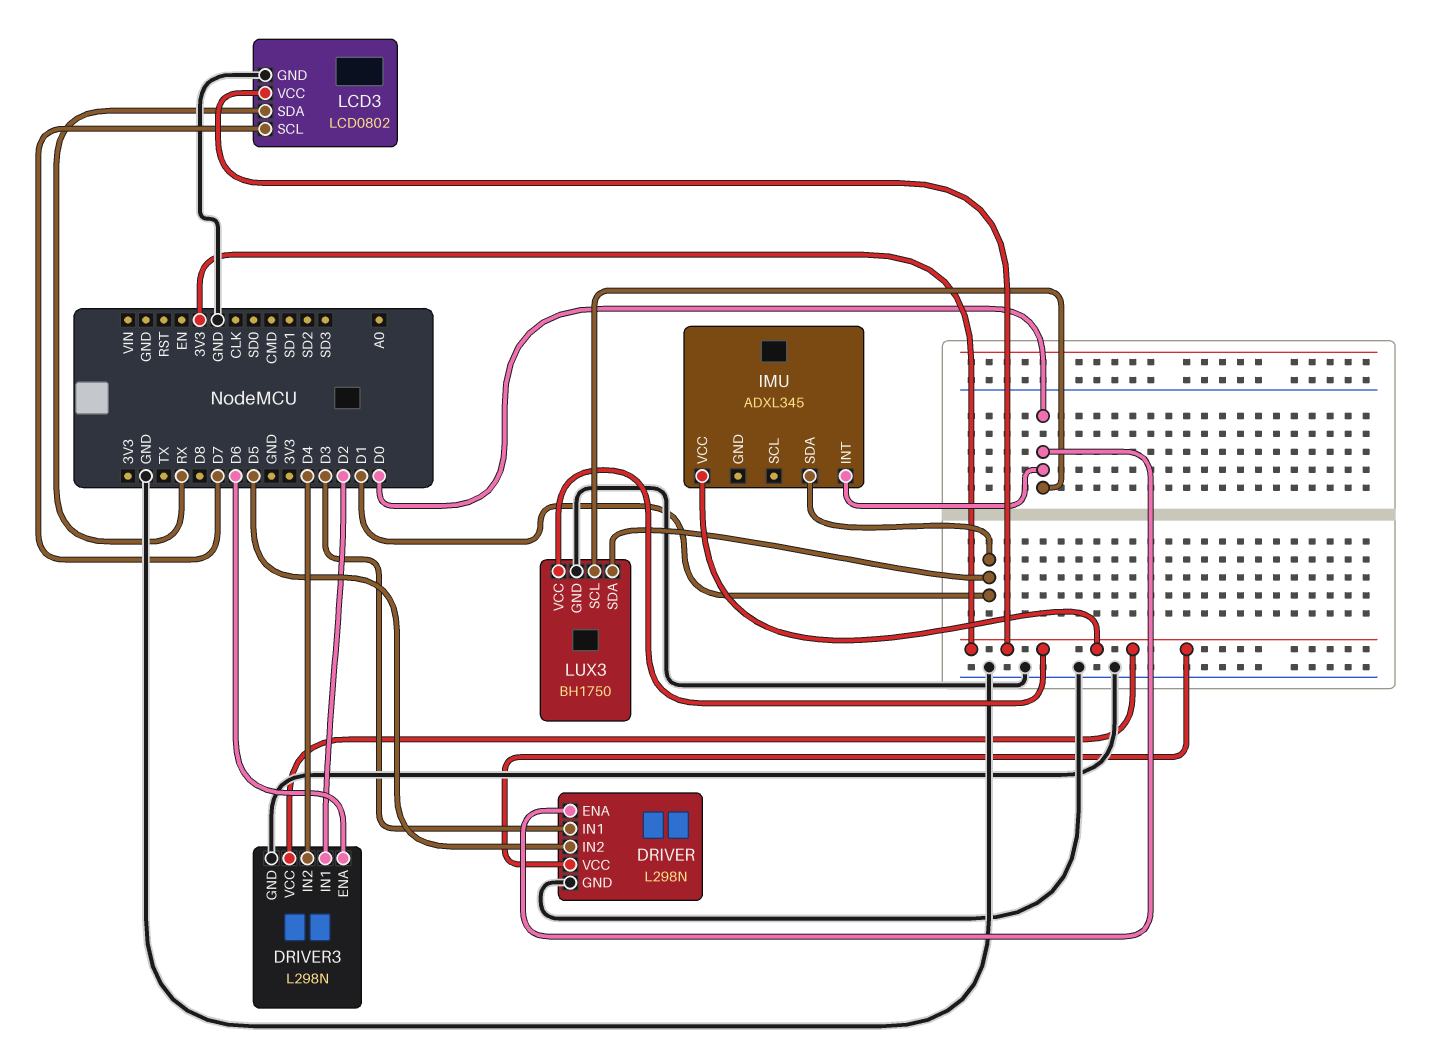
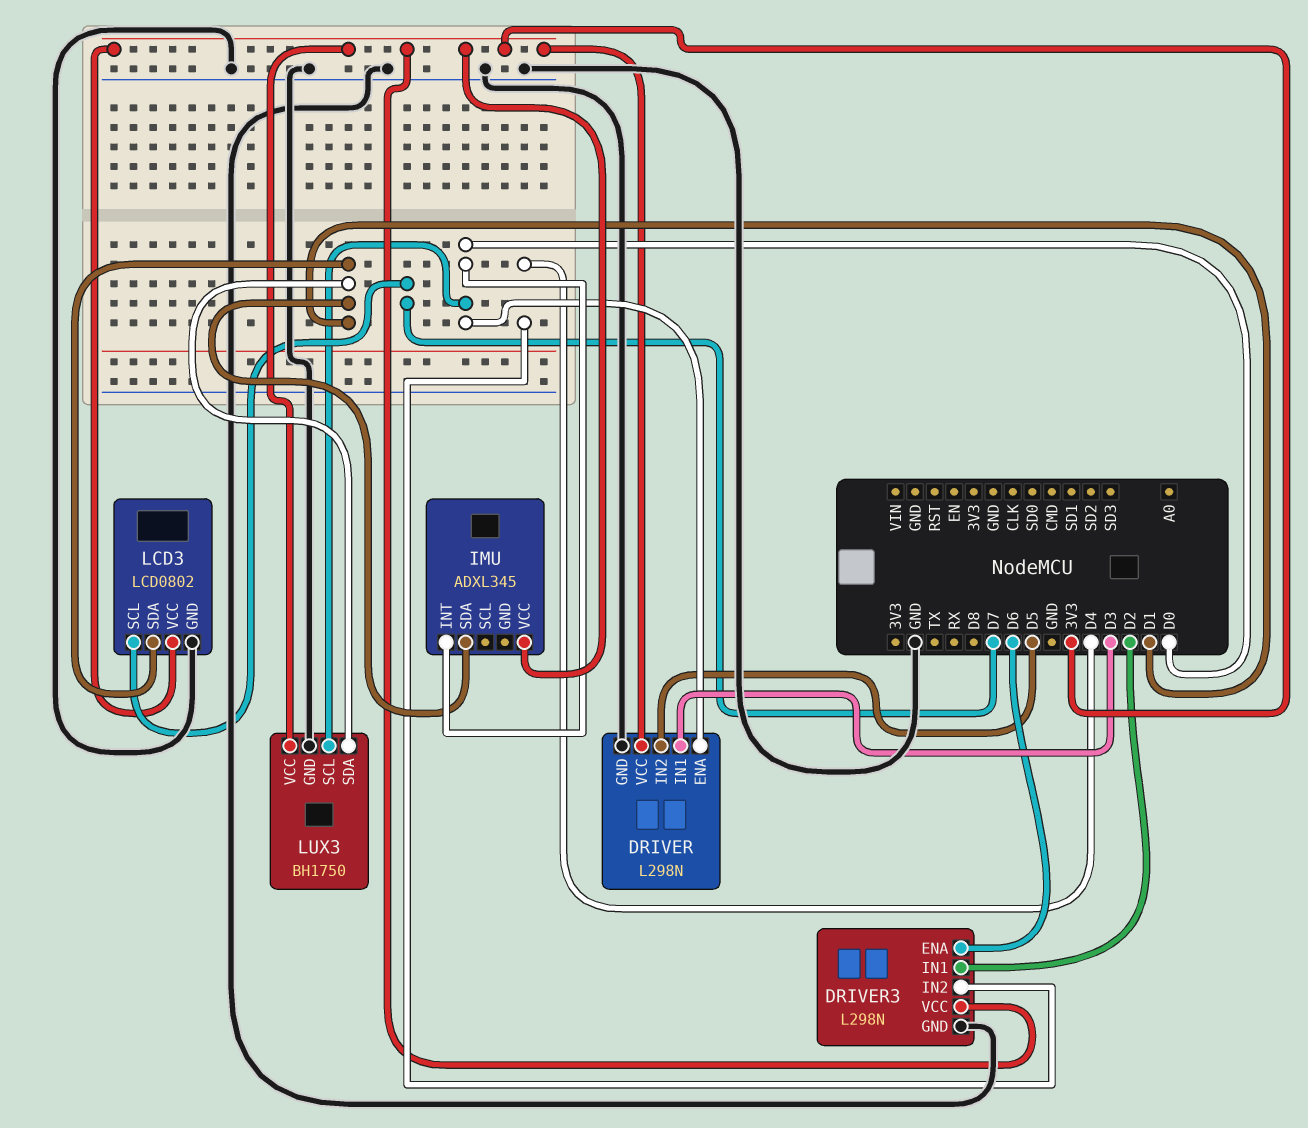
LCD3 pin SDA: RX -> D1

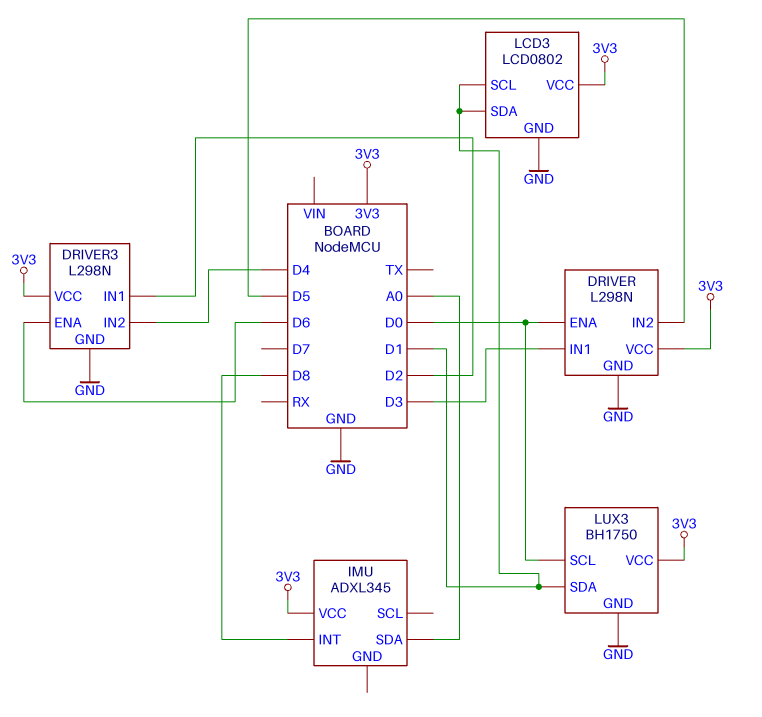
IMU pin INT: D0 -> D8
IMU pin SDA: D1 -> A0
LCD3 pin SCL: D7 -> D1

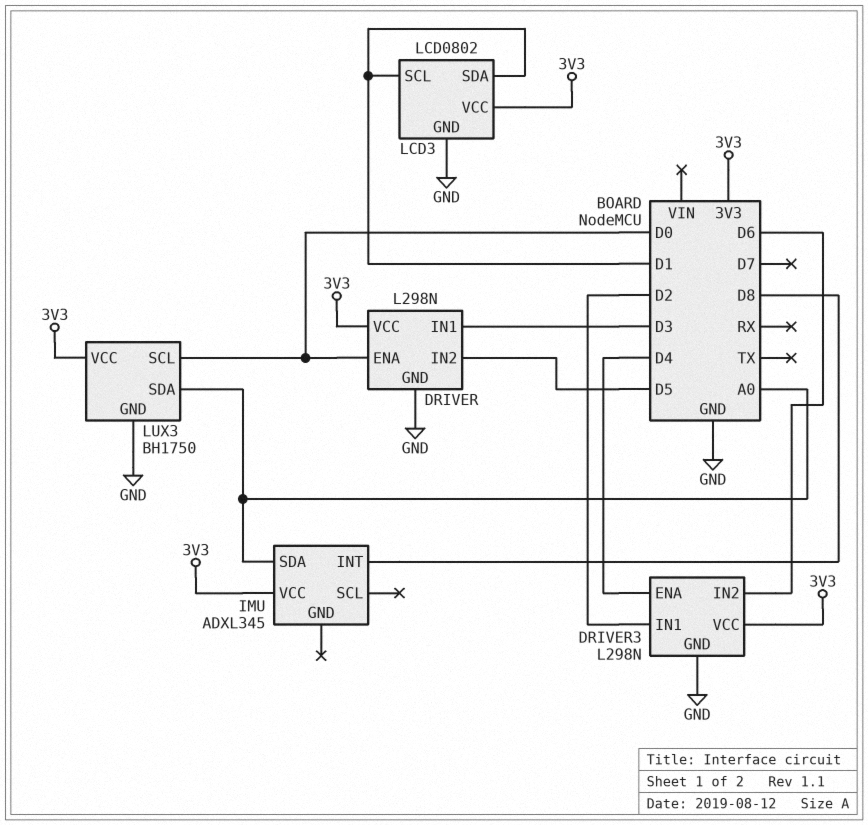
DRIVER3 pin ENA: D6 -> D4
DRIVER3 pin IN2: D4 -> D6
LUX3 pin SDA: D1 -> A0

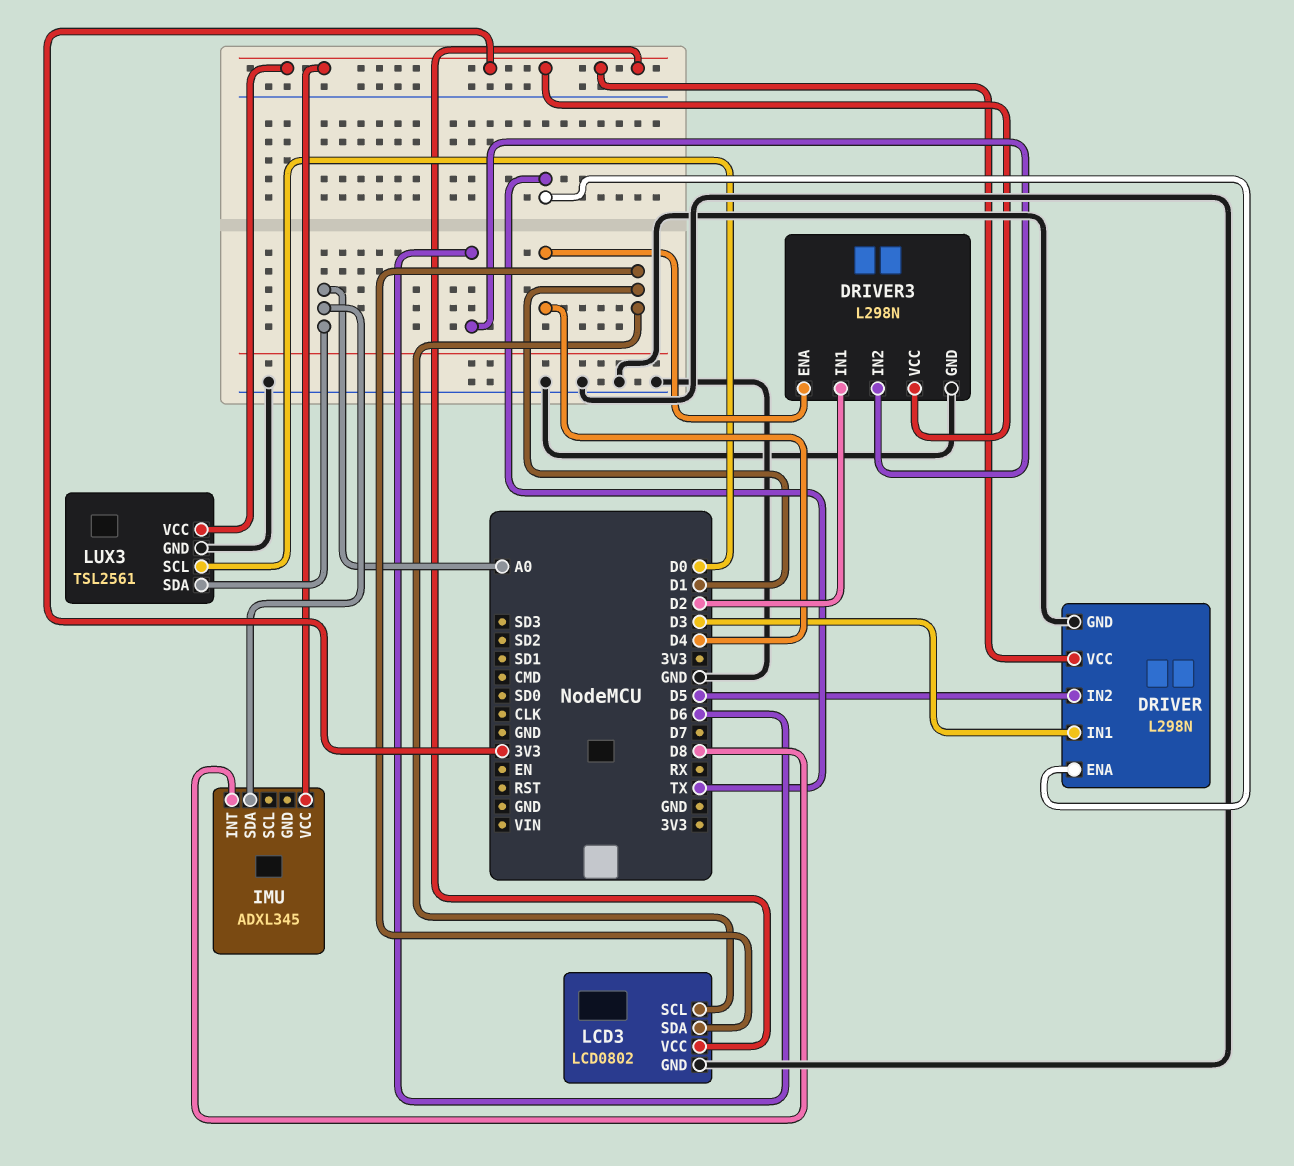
DRIVER pin ENA: D0 -> TX
LUX3: BH1750 -> TSL2561

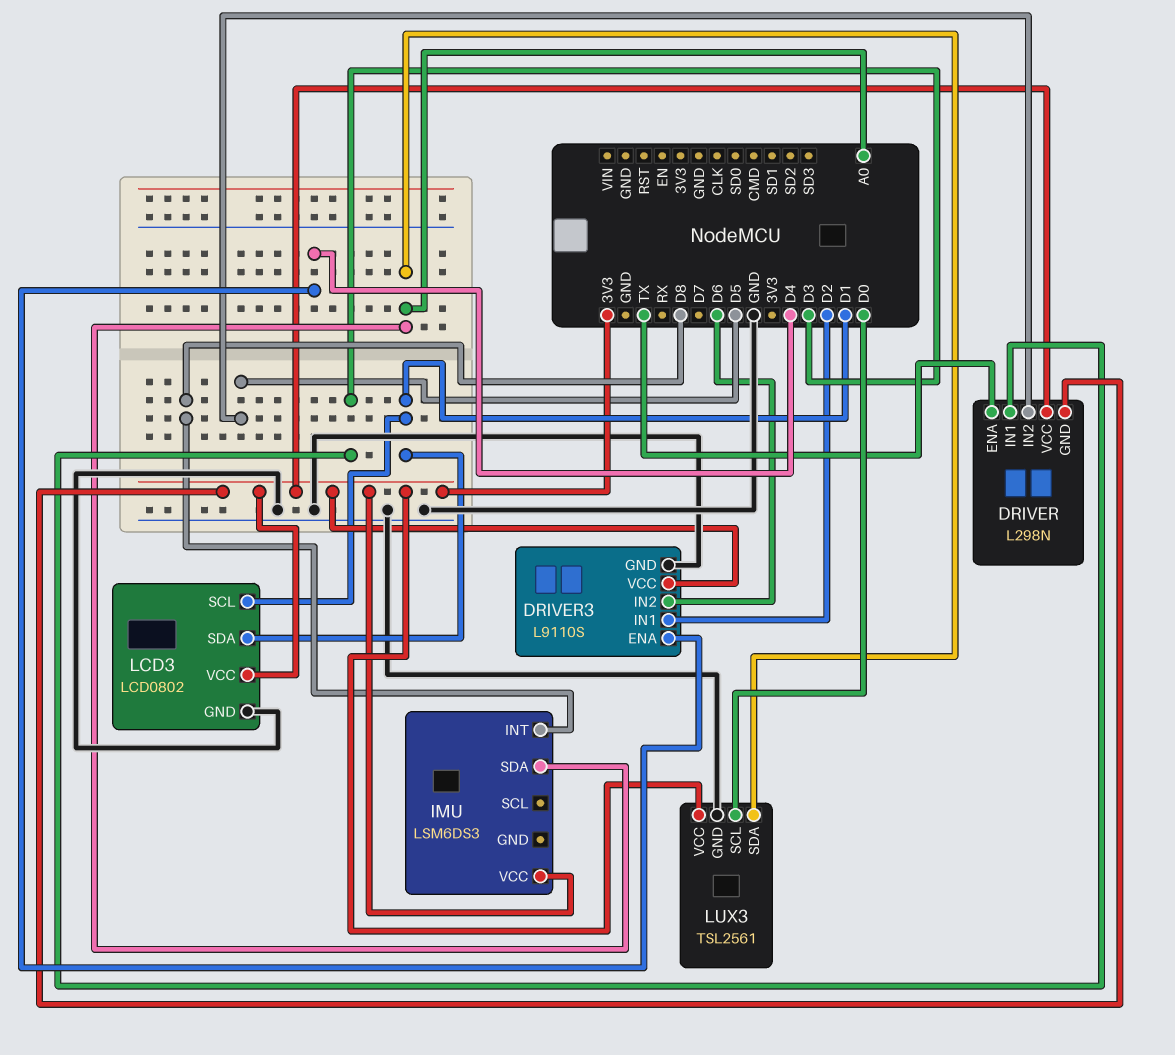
DRIVER pin GND: GND -> 3V3
DRIVER3: L298N -> L9110S
IMU: ADXL345 -> LSM6DS3

